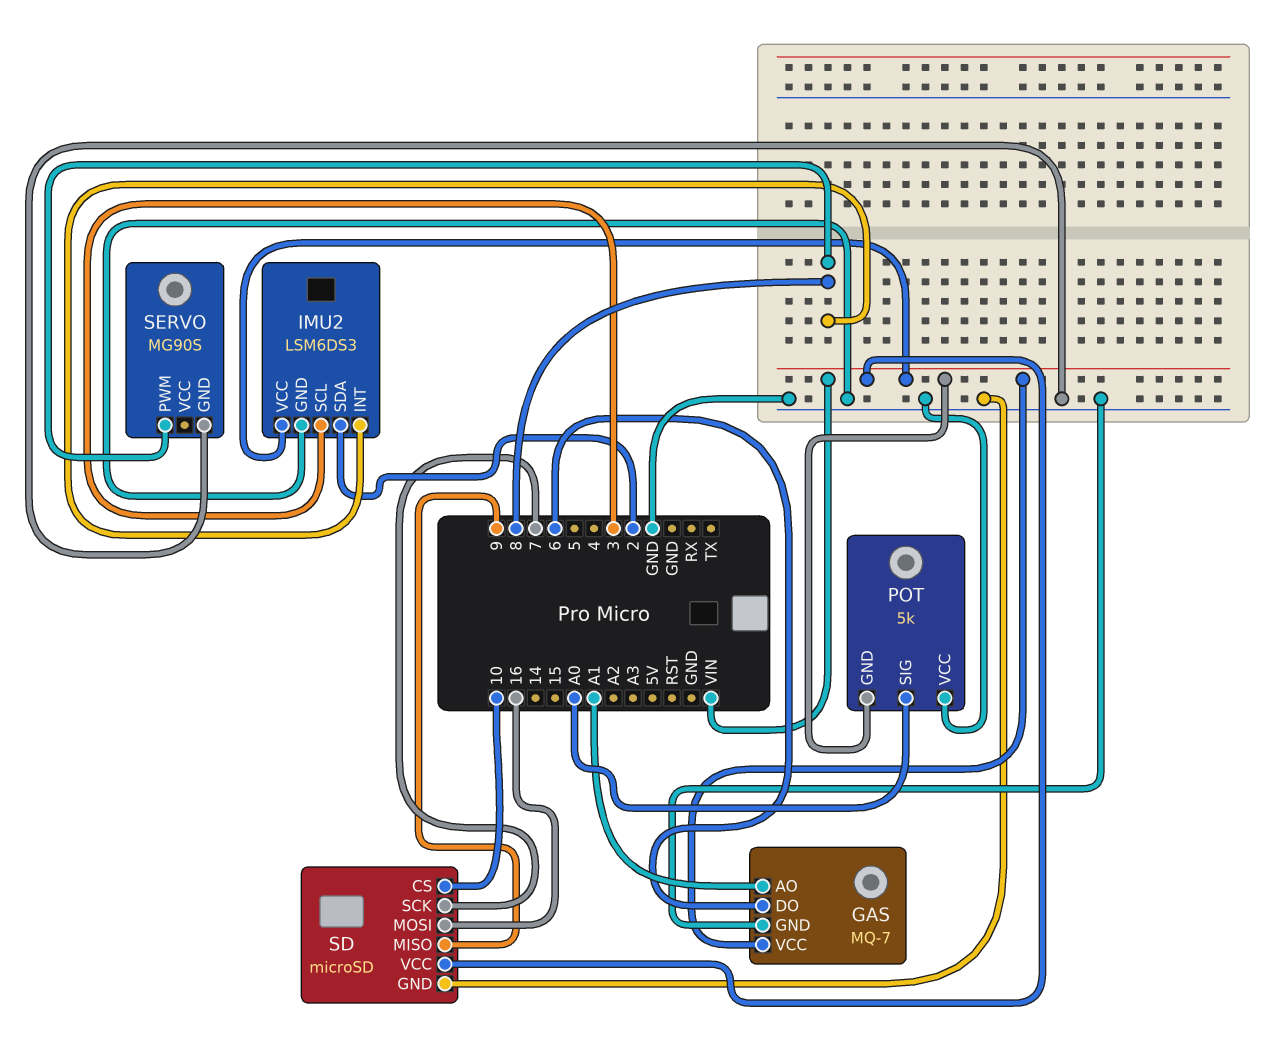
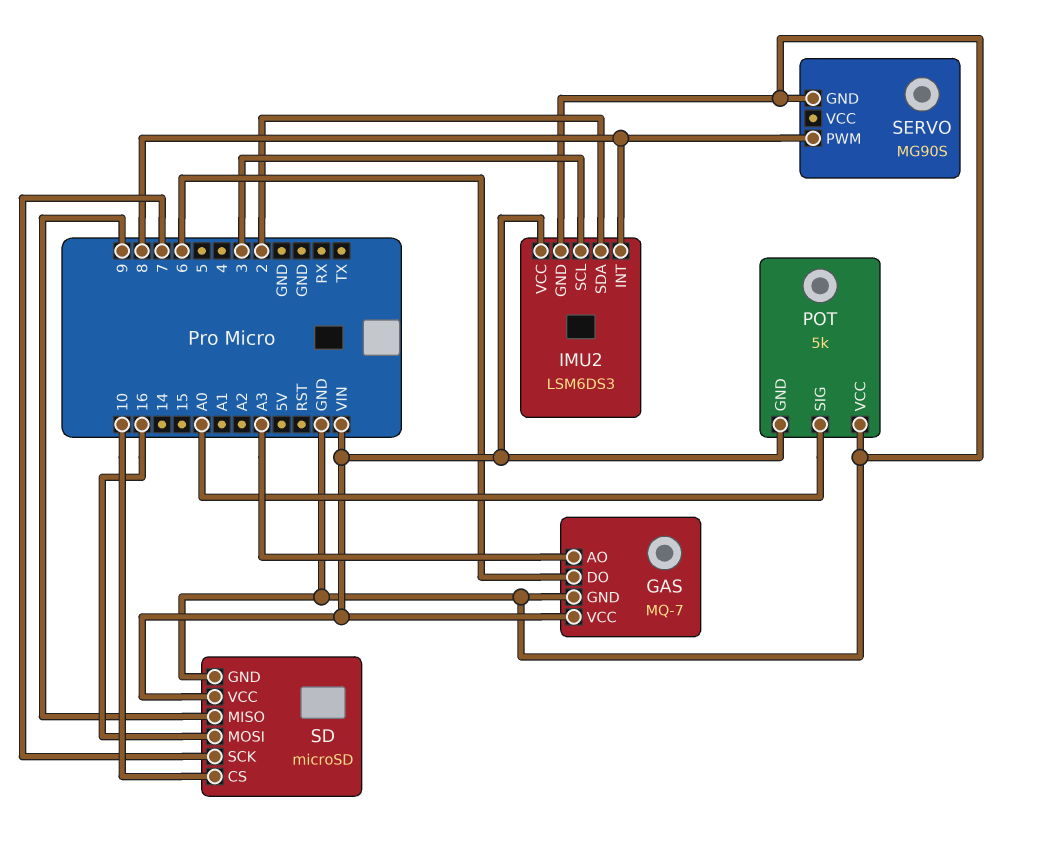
GAS pin AO: A1 -> A3

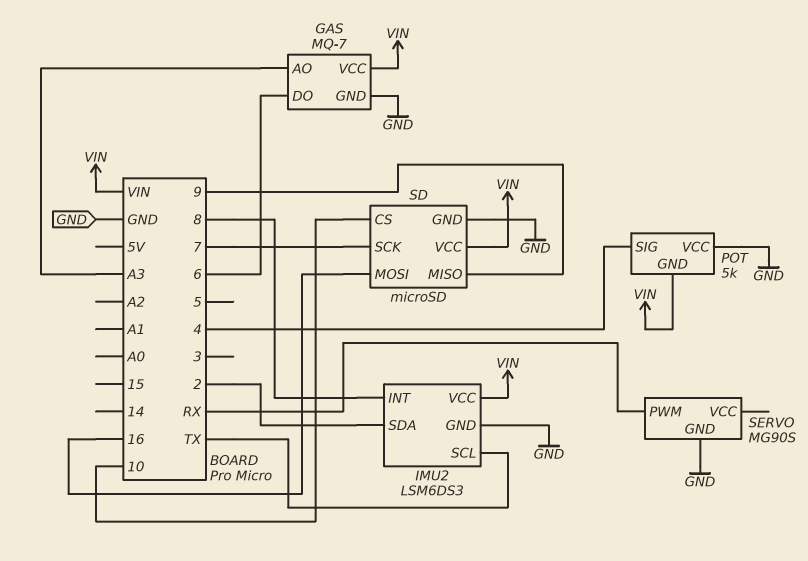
IMU2 pin SCL: 3 -> TX
POT pin SIG: A0 -> 4
SERVO pin PWM: 8 -> RX

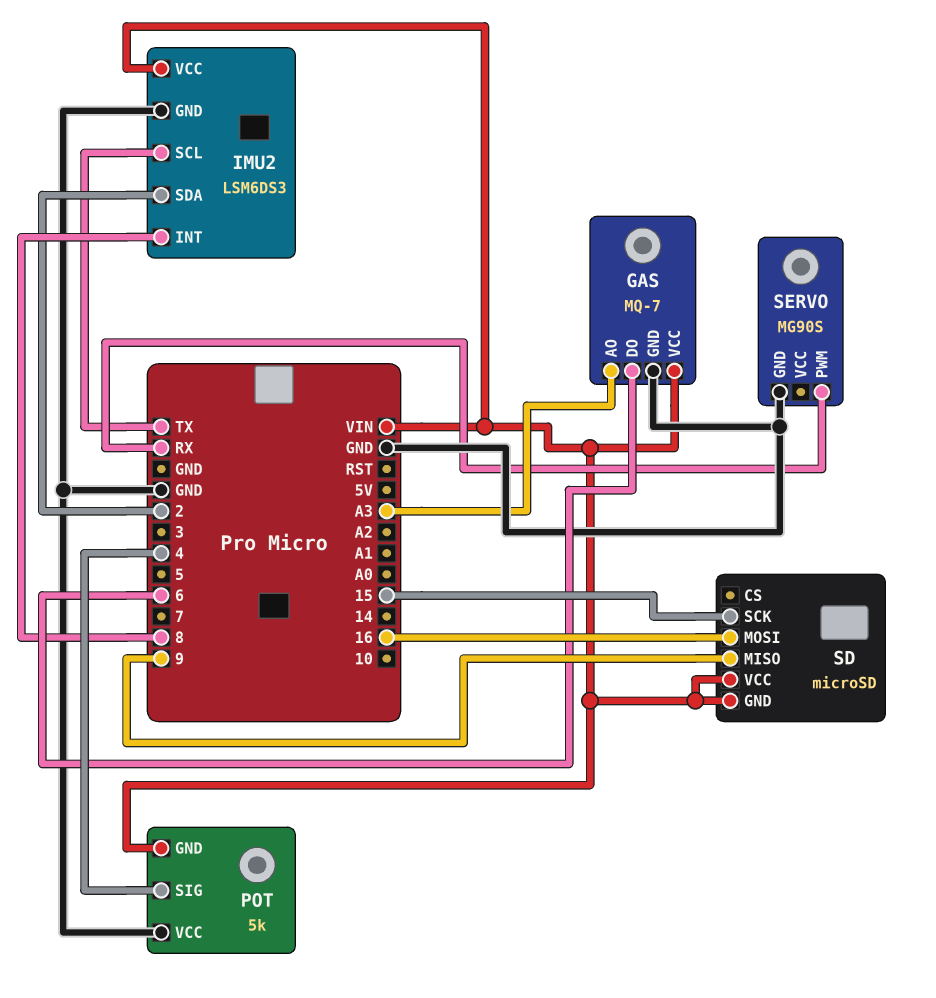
SD pin CS: 10 -> none
SD pin GND: GND -> VIN
SD pin SCK: 7 -> 15

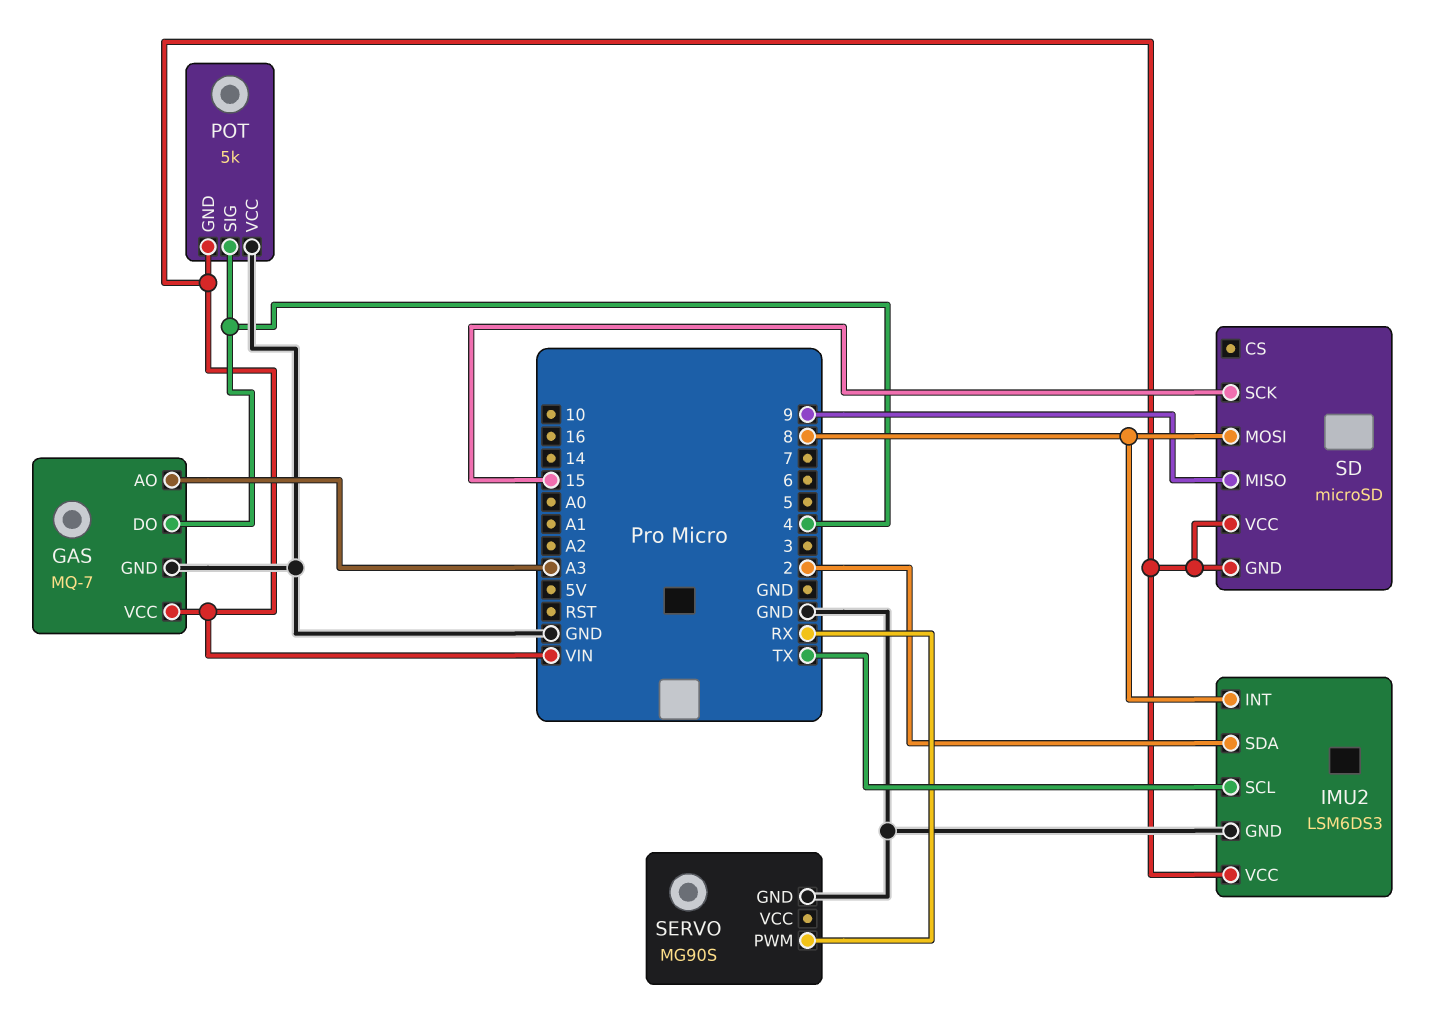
GAS pin DO: 6 -> 4
SD pin MOSI: 16 -> 8

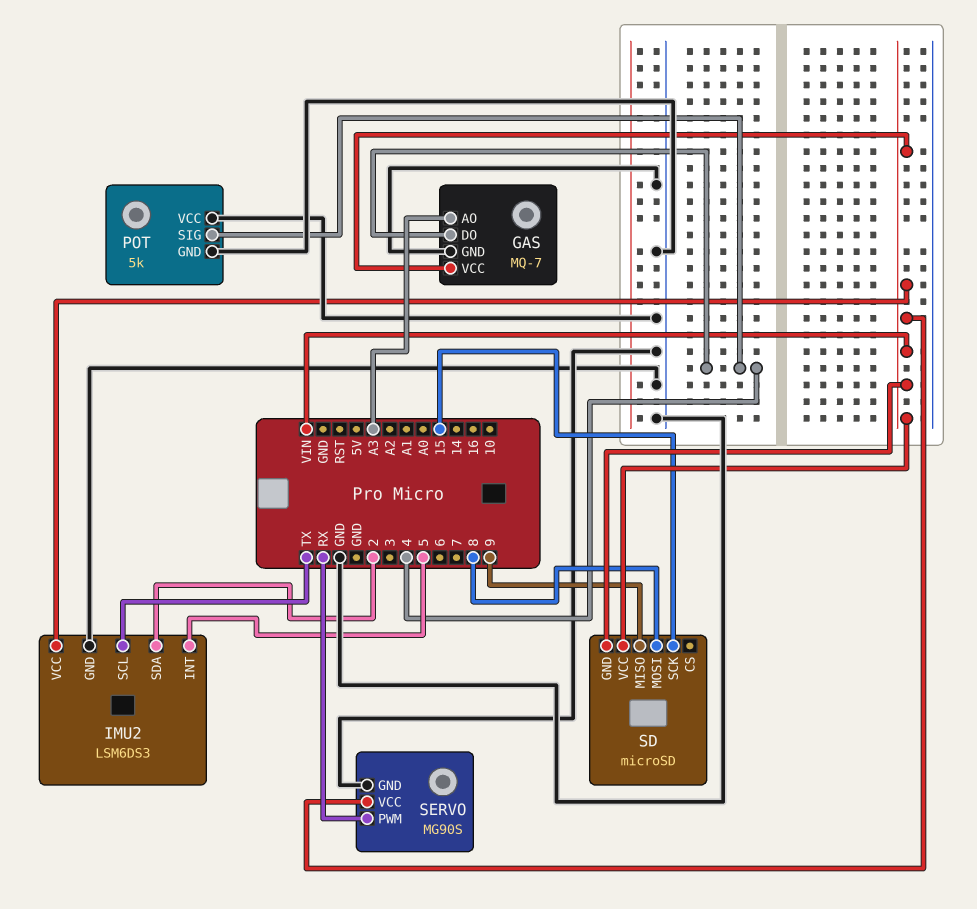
IMU2 pin INT: 8 -> 5
POT pin GND: VIN -> GND
SERVO pin VCC: none -> VIN

